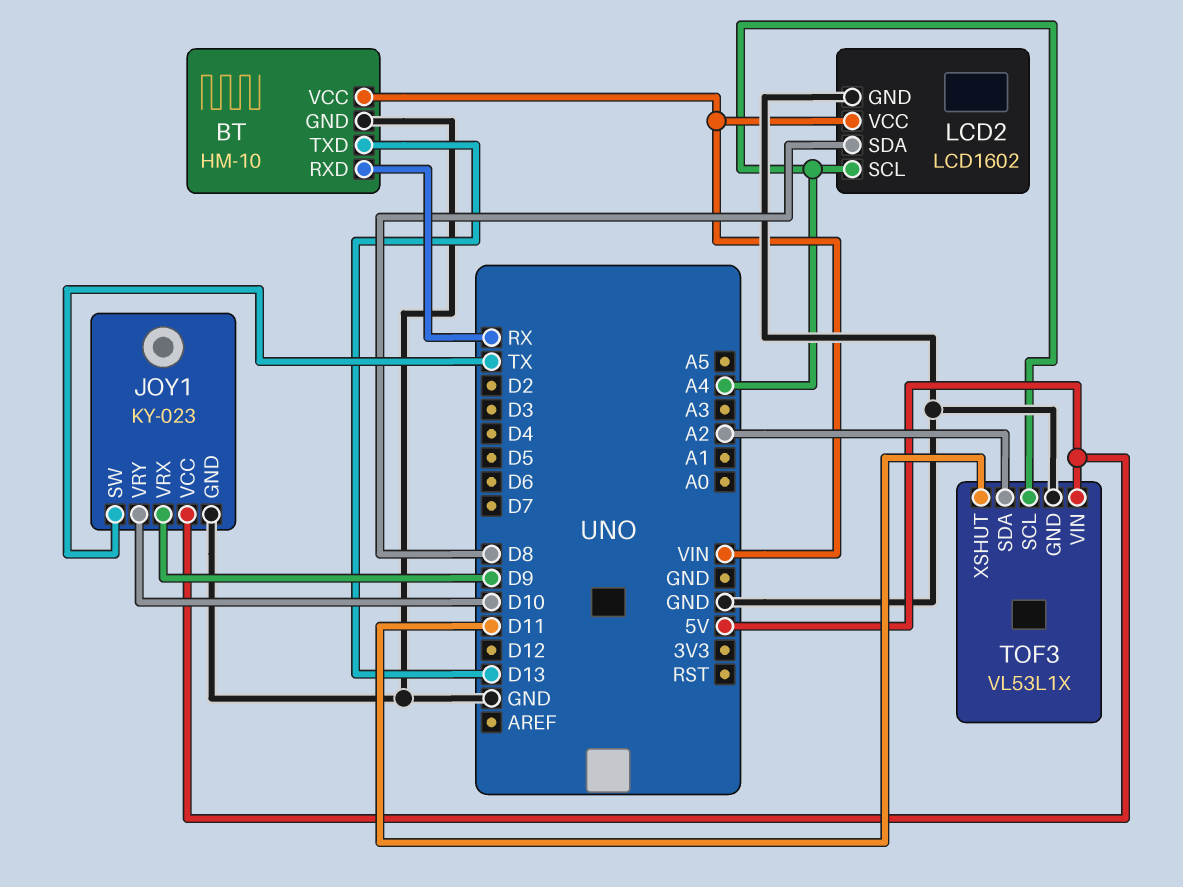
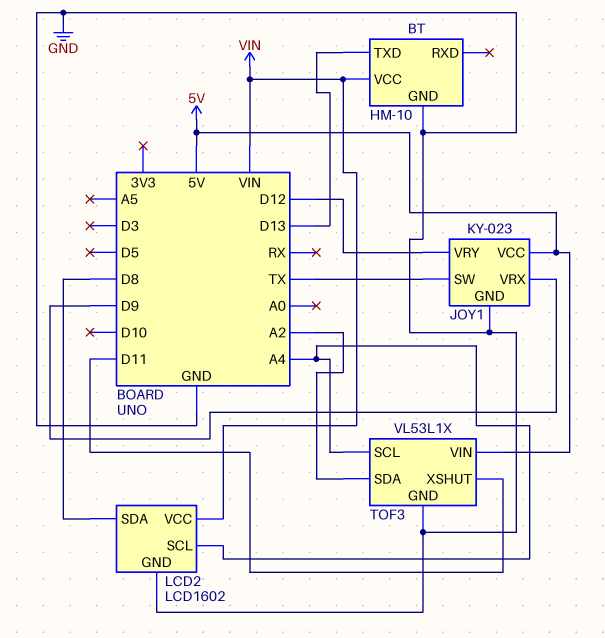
BT pin RXD: RX -> none
JOY1 pin VRY: D10 -> D12

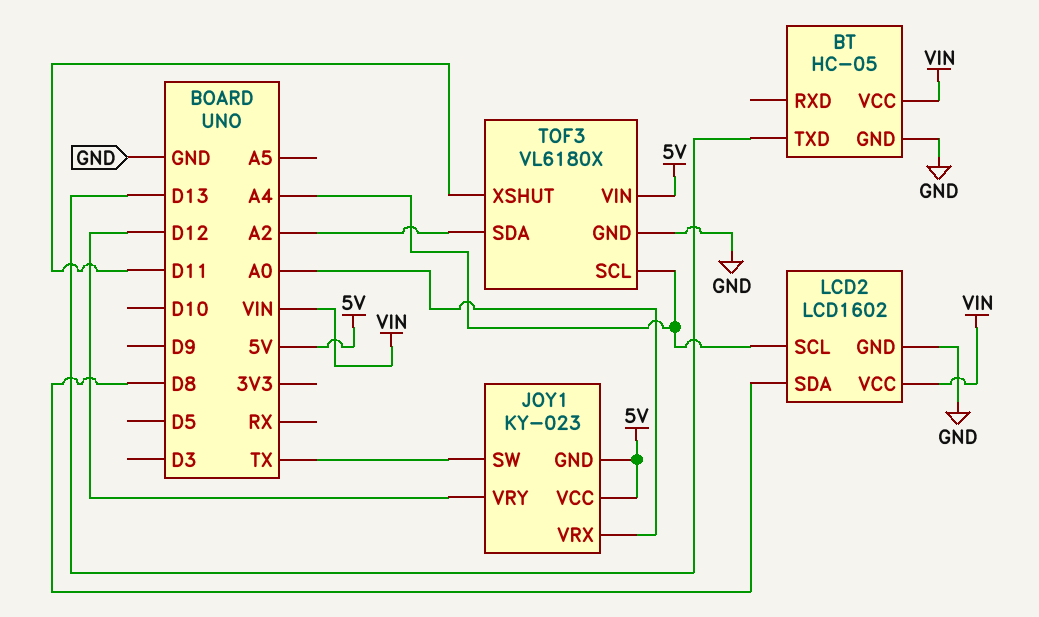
BT: HM-10 -> HC-05
JOY1 pin GND: GND -> 5V
JOY1 pin VRX: D9 -> A0
TOF3: VL53L1X -> VL6180X

